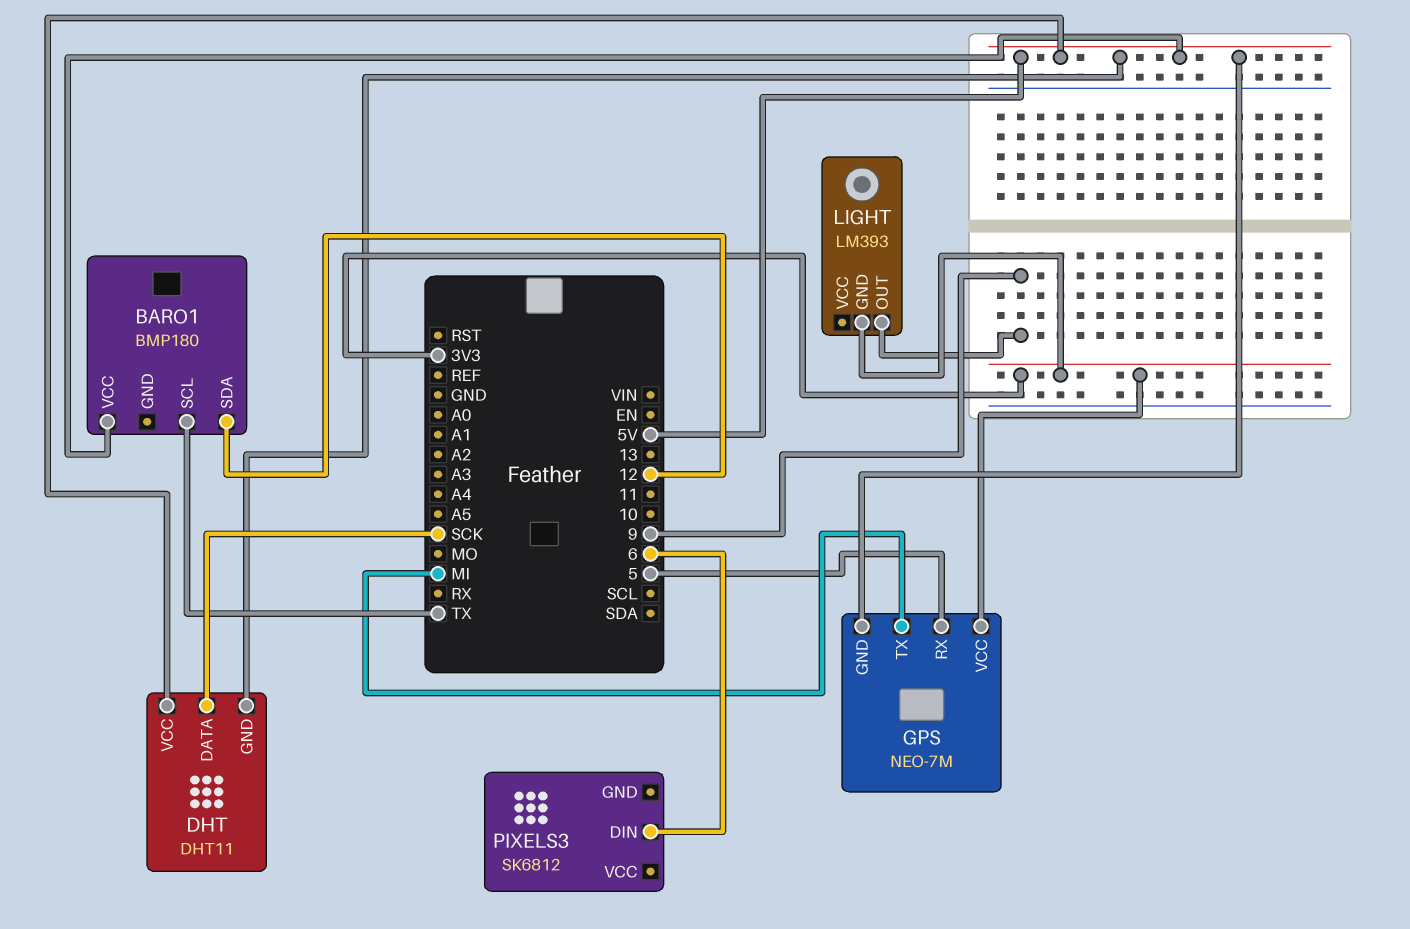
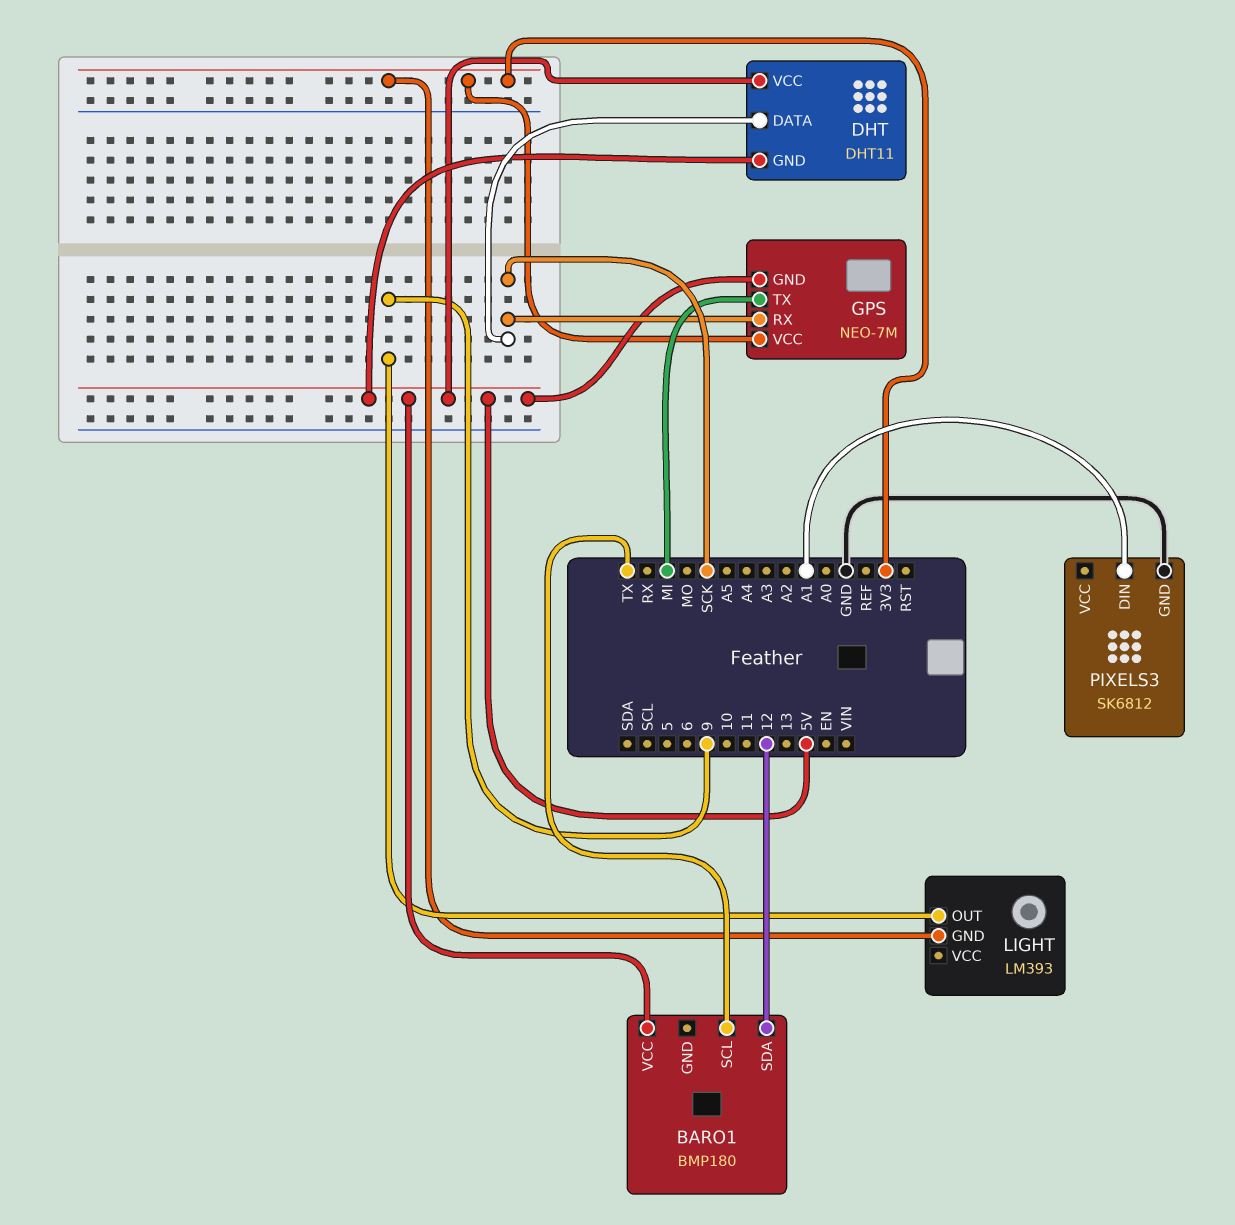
GPS pin RX: 5 -> SCK
PIXELS3 pin DIN: 6 -> A1
PIXELS3 pin GND: none -> GND

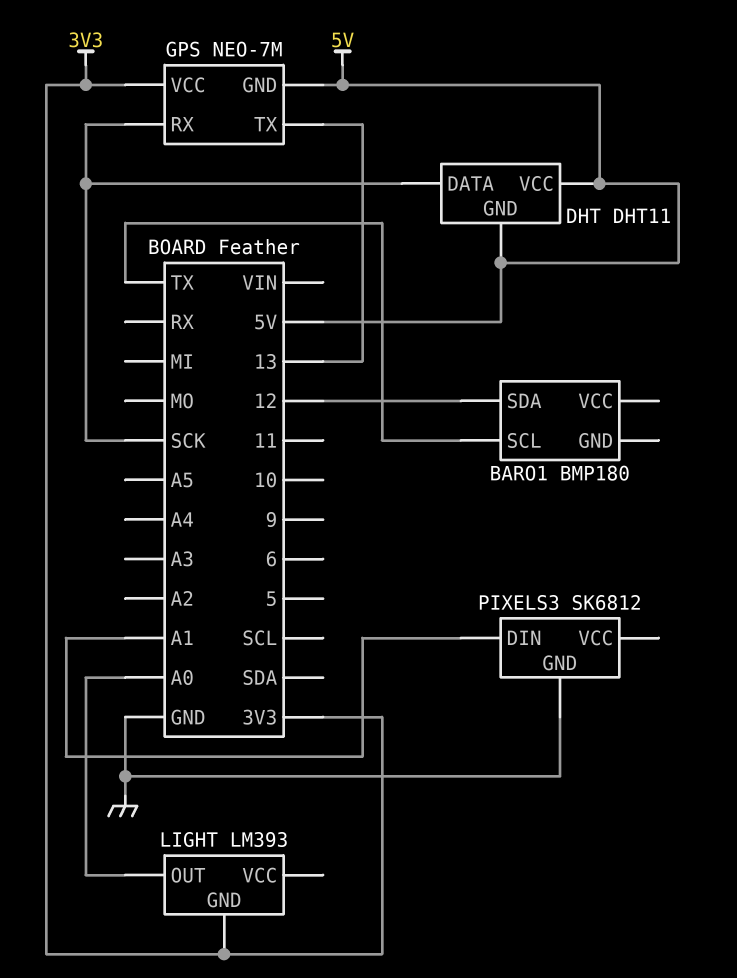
BARO1 pin VCC: 5V -> none
GPS pin TX: MI -> 13
LIGHT pin OUT: 9 -> A0

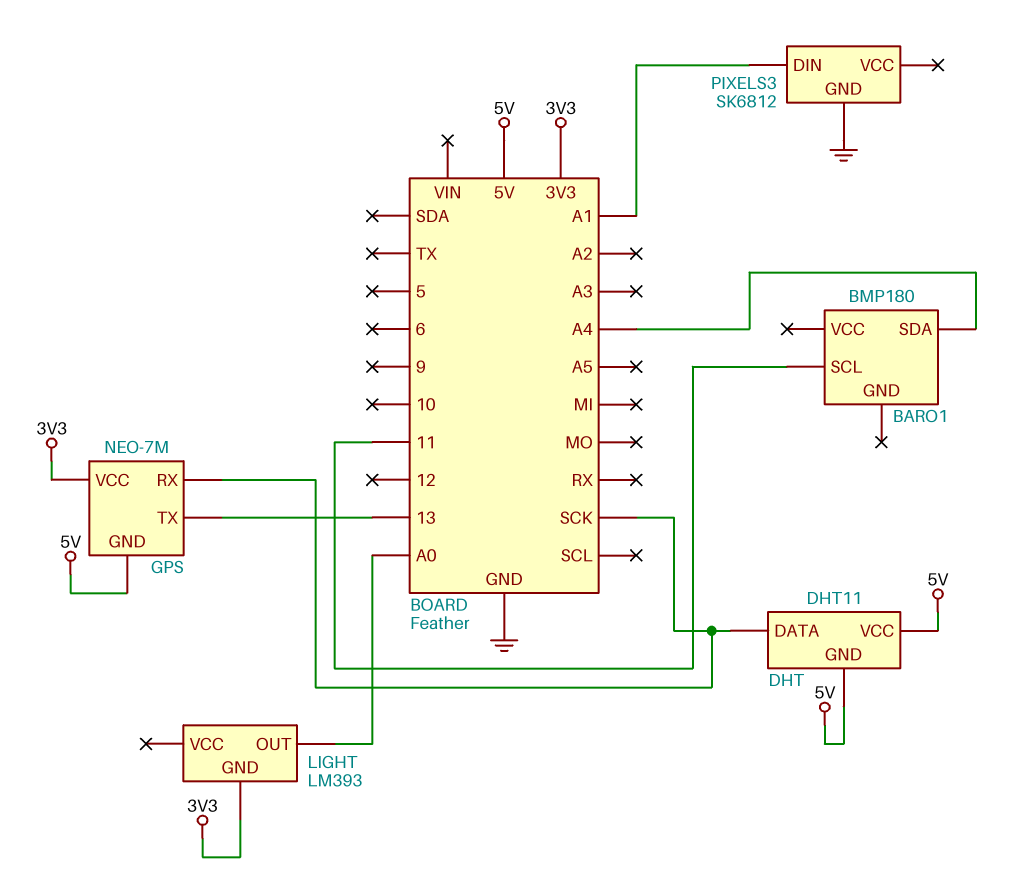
BARO1 pin SCL: TX -> 11
BARO1 pin SDA: 12 -> A4

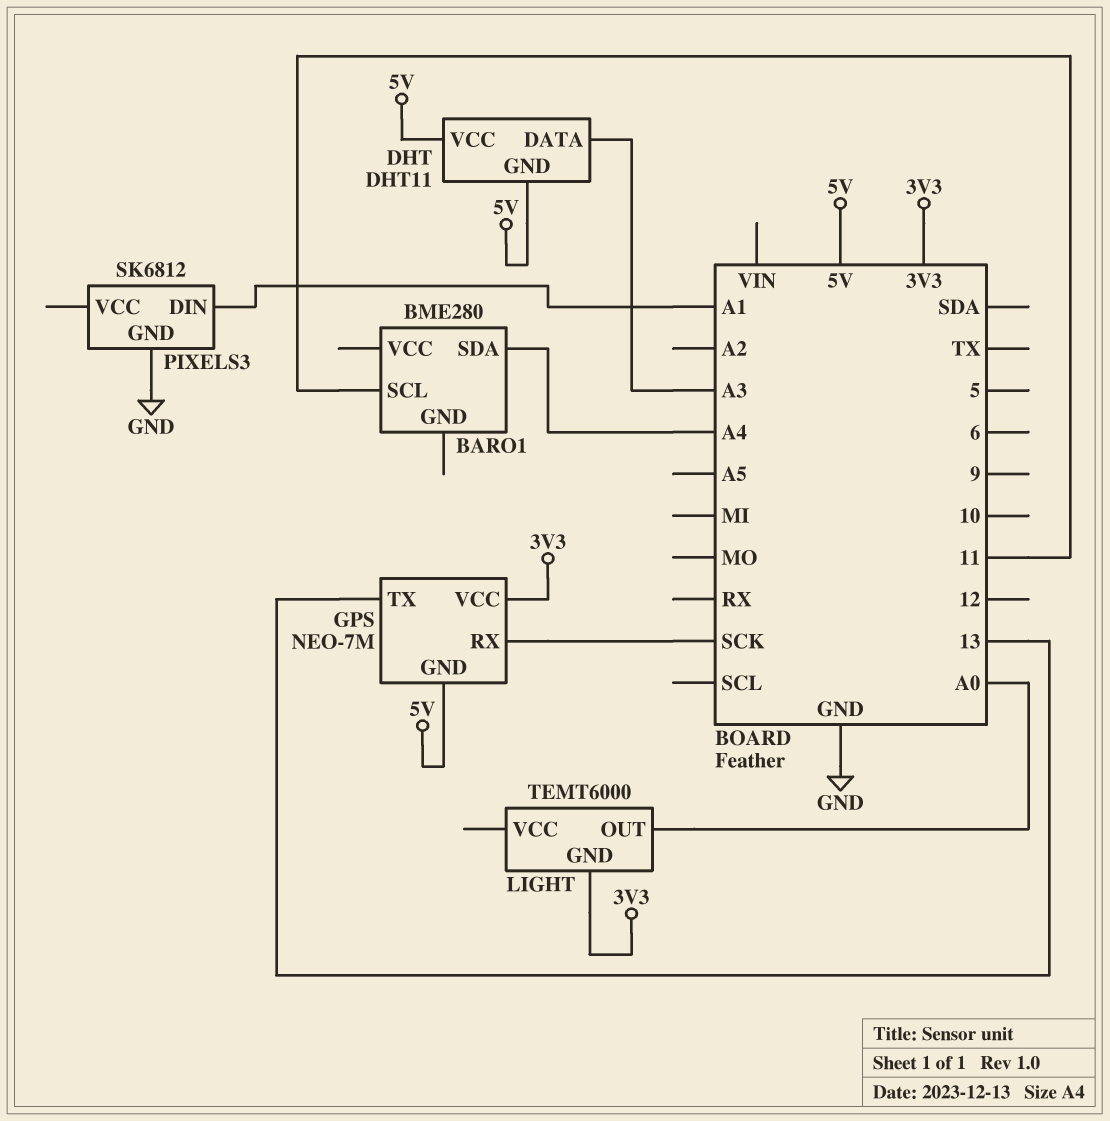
BARO1: BMP180 -> BME280
DHT pin DATA: SCK -> A3
LIGHT: LM393 -> TEMT6000

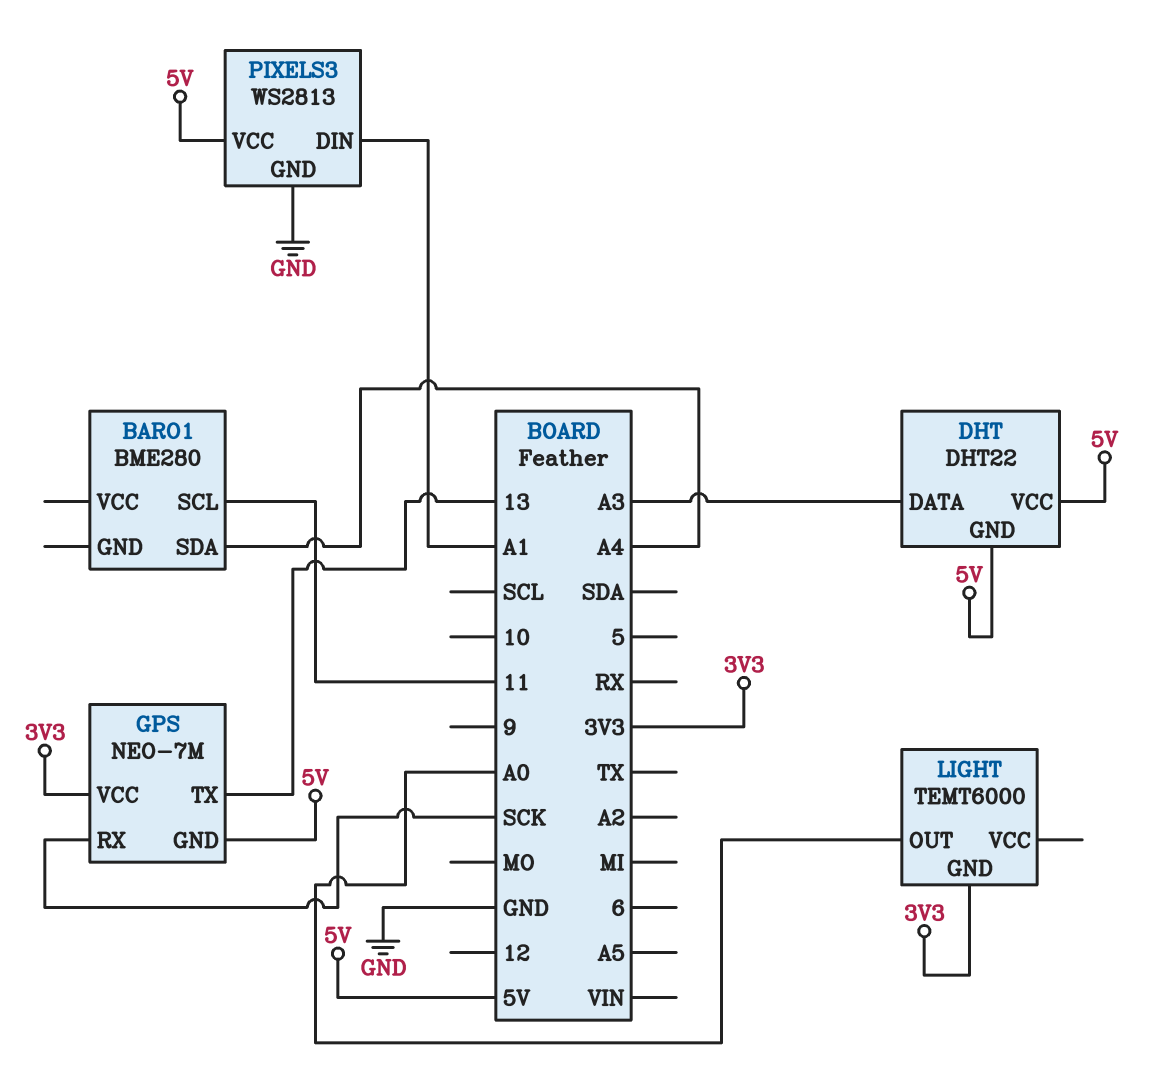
DHT: DHT11 -> DHT22
PIXELS3: SK6812 -> WS2813
PIXELS3 pin VCC: none -> 5V

